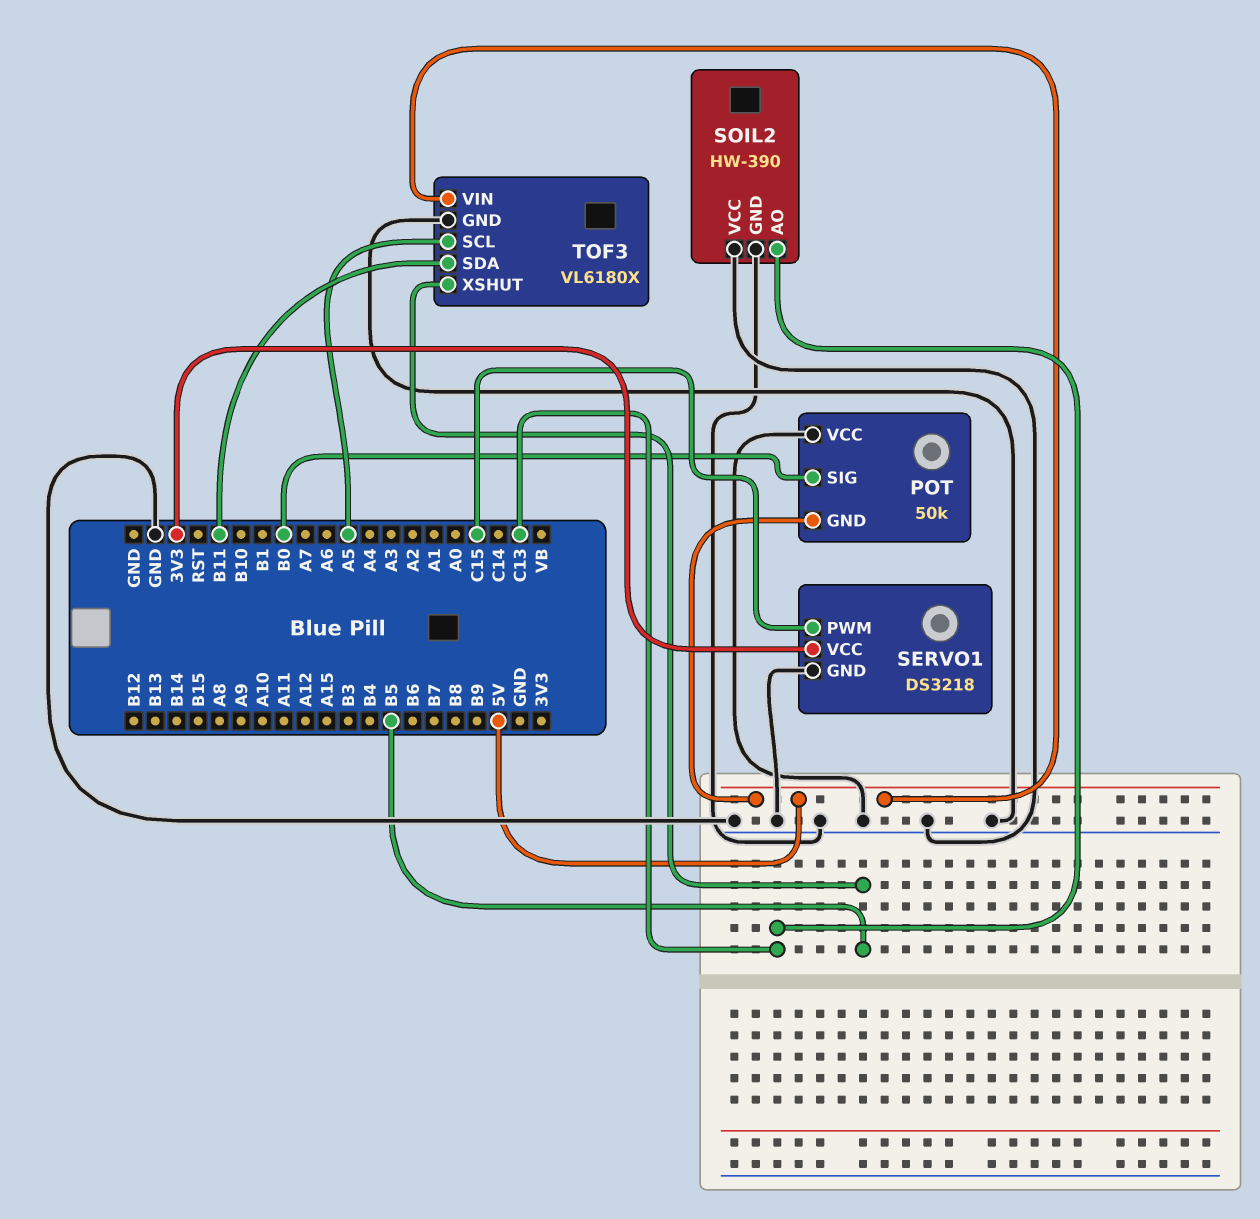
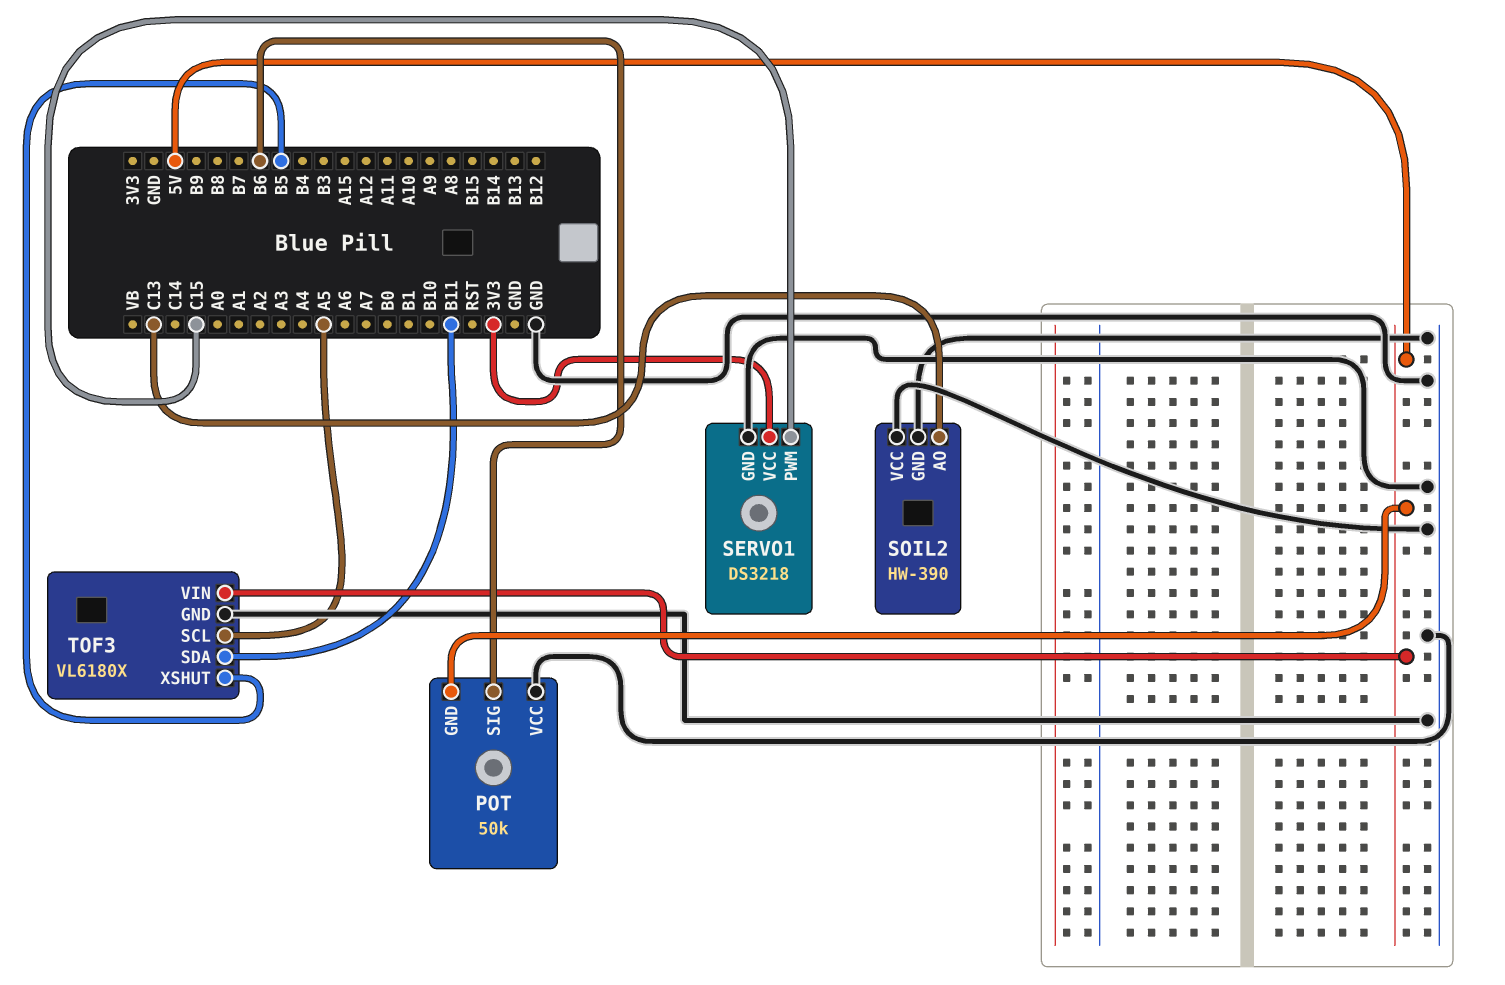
POT pin SIG: B0 -> B6

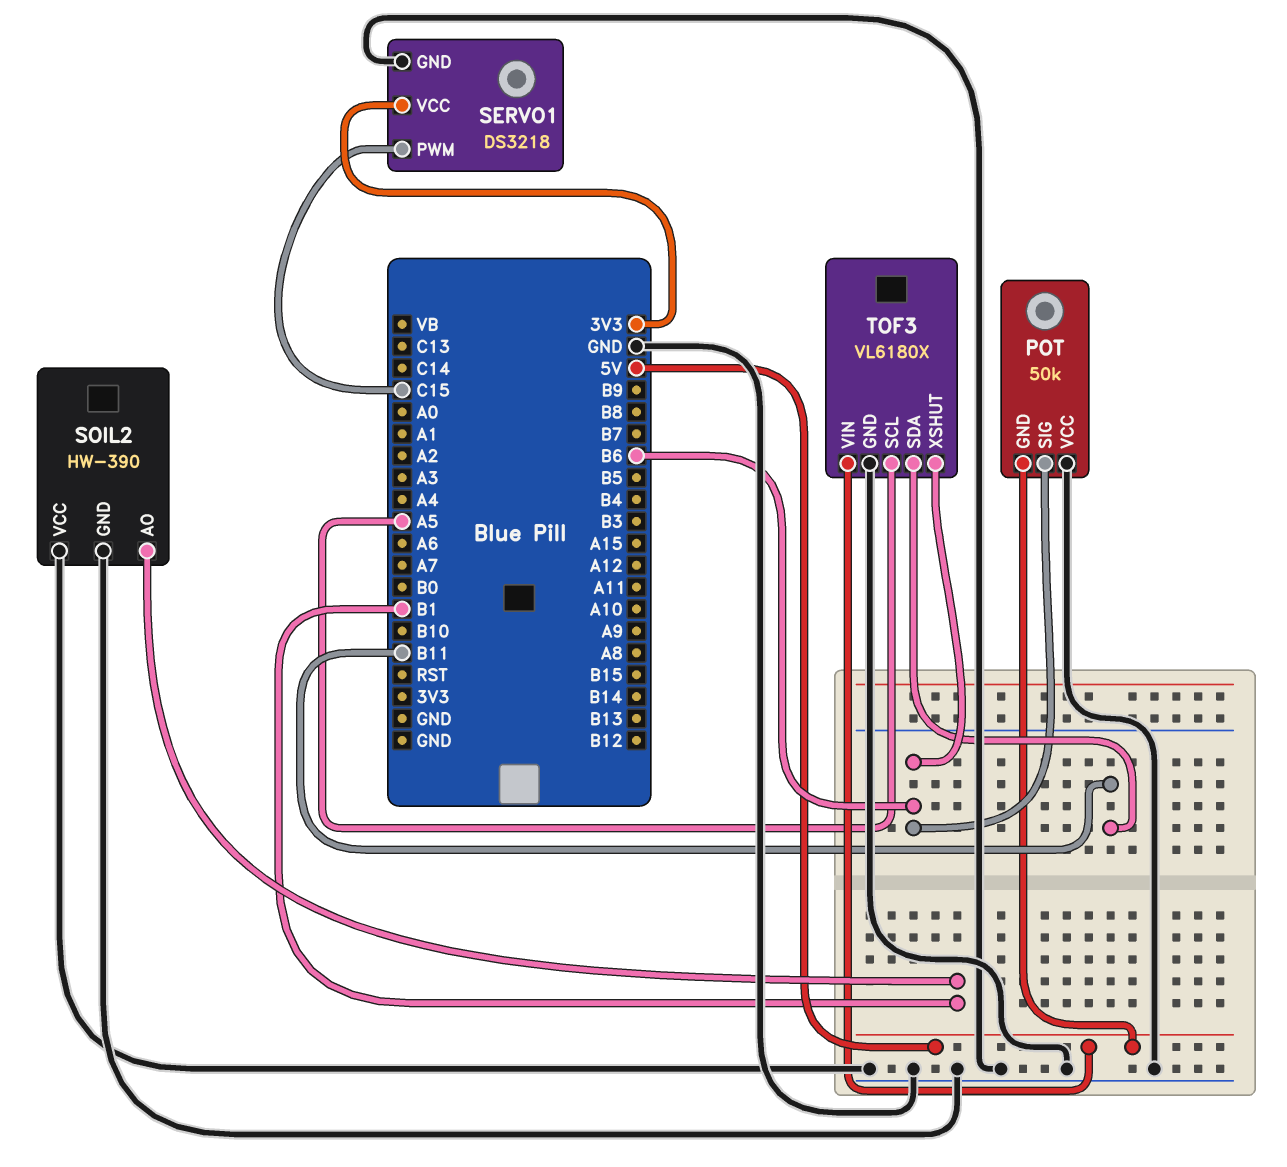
SOIL2 pin AO: C13 -> B1
TOF3 pin XSHUT: B5 -> B6

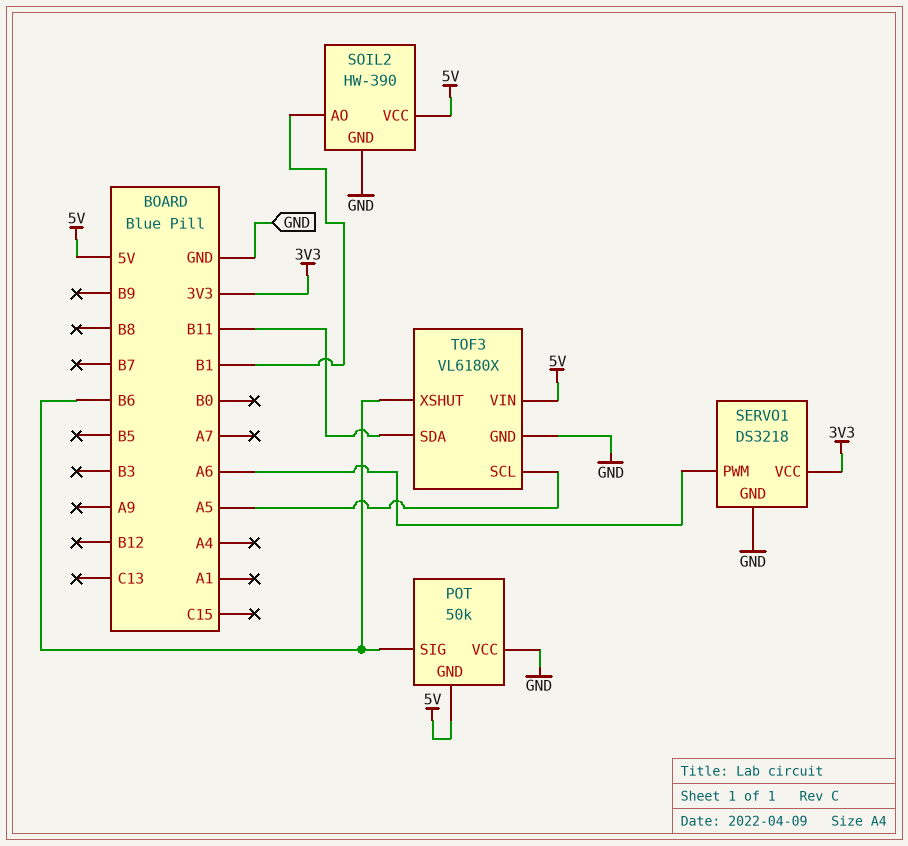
SERVO1 pin PWM: C15 -> A6
SOIL2 pin VCC: GND -> 5V

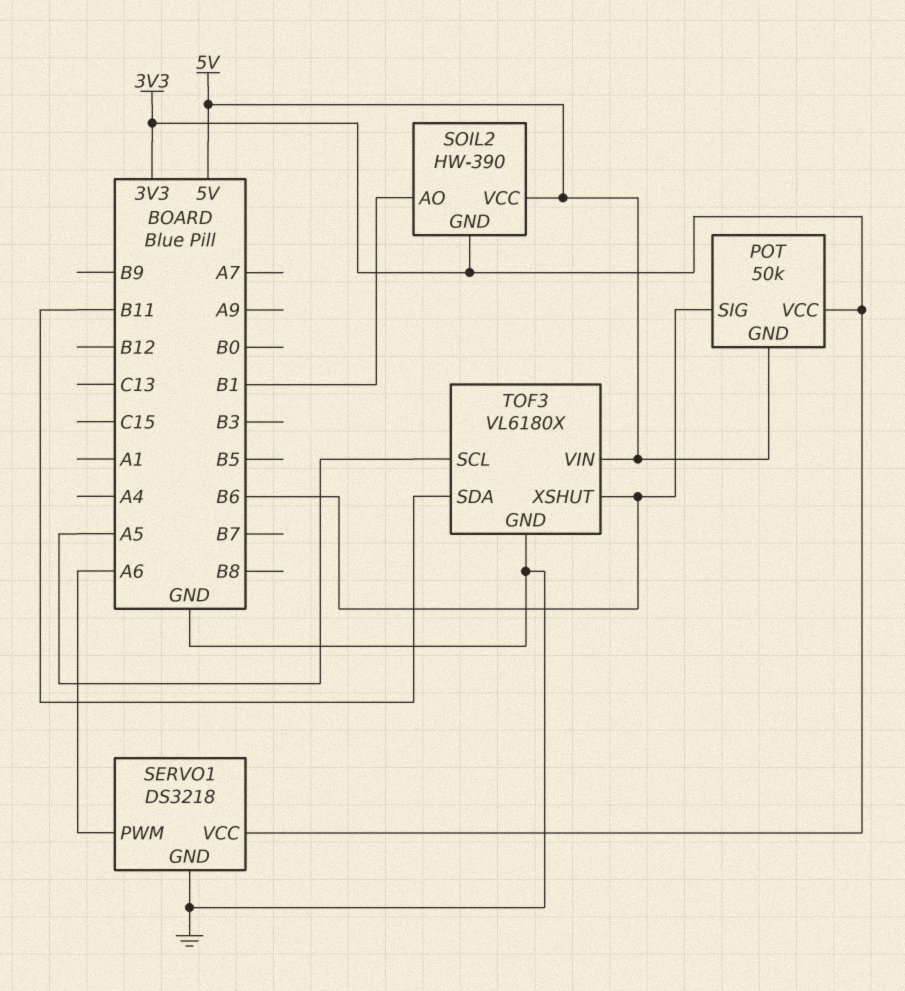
POT pin VCC: GND -> 3V3
SOIL2 pin GND: GND -> 3V3

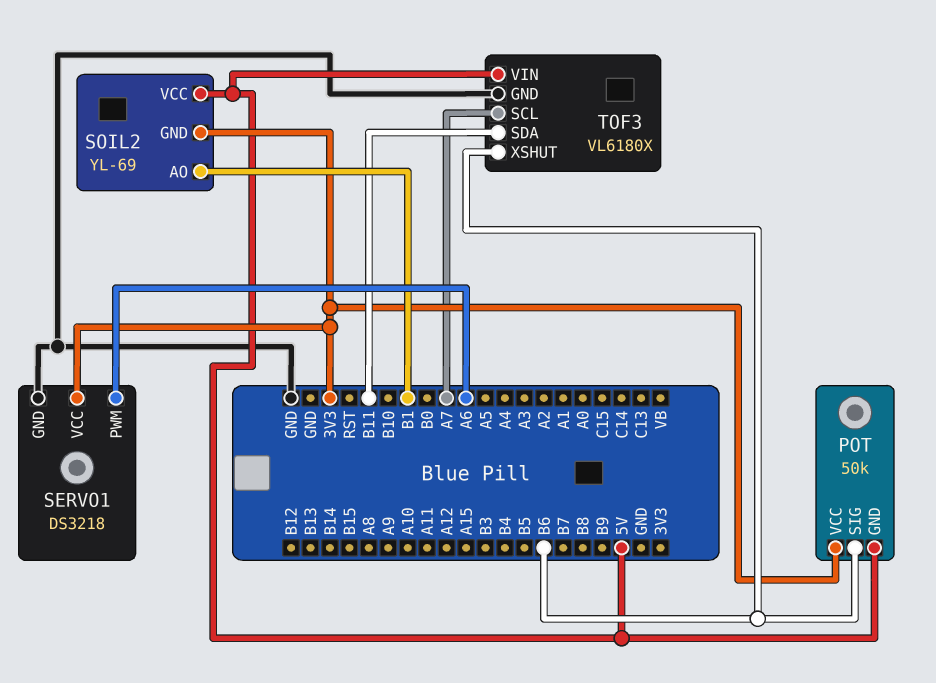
SOIL2: HW-390 -> YL-69
TOF3 pin SCL: A5 -> A7

